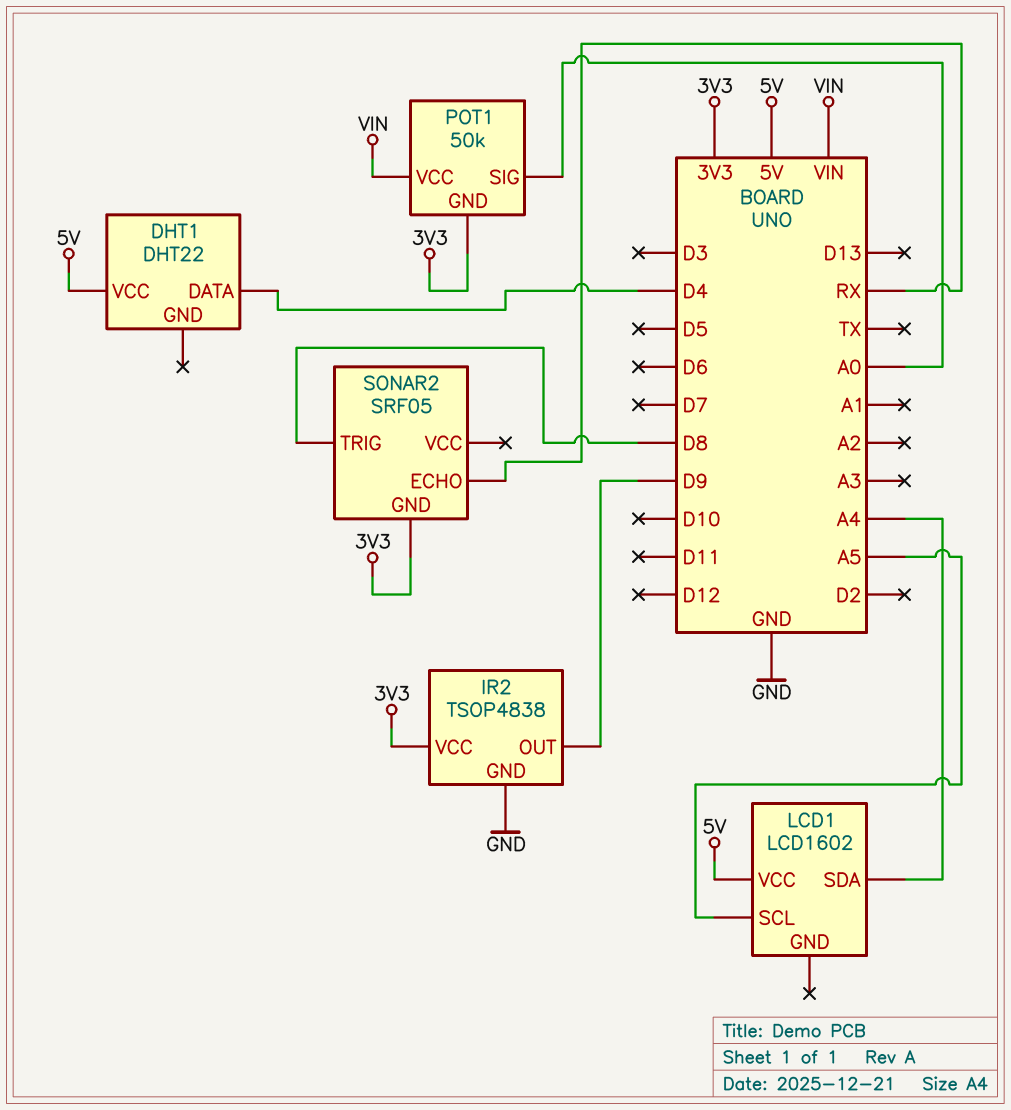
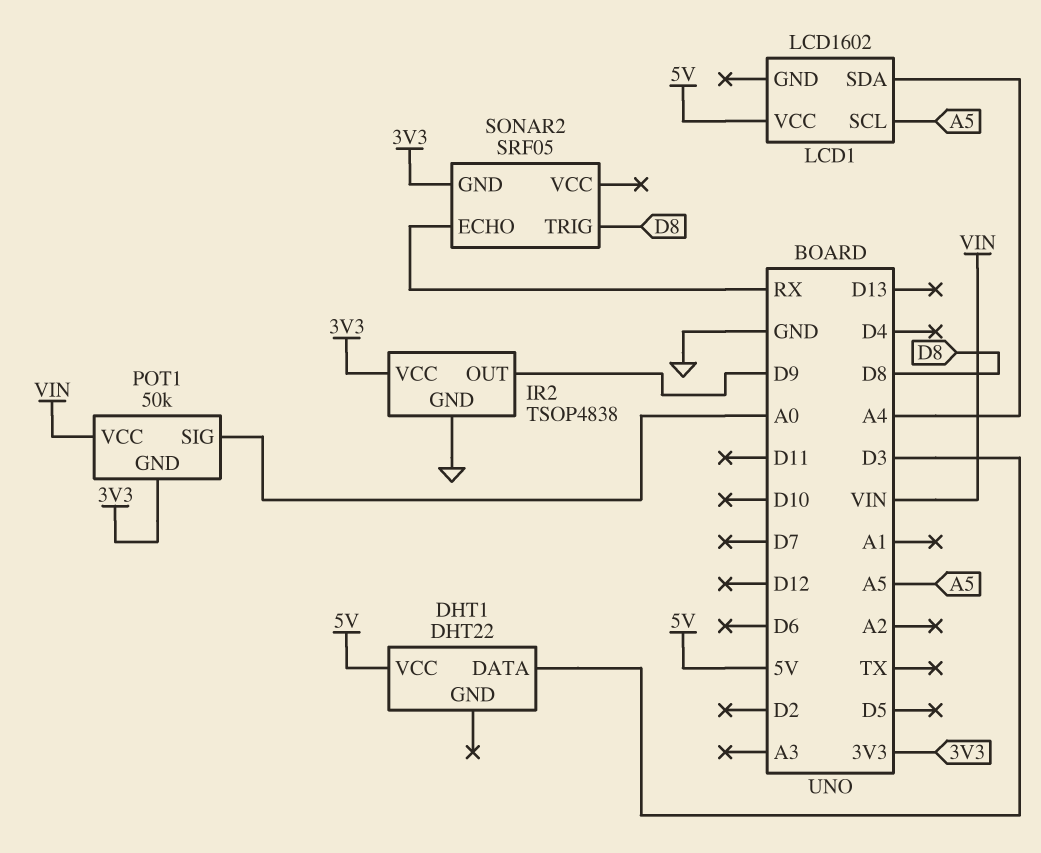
DHT1 pin DATA: D4 -> D3

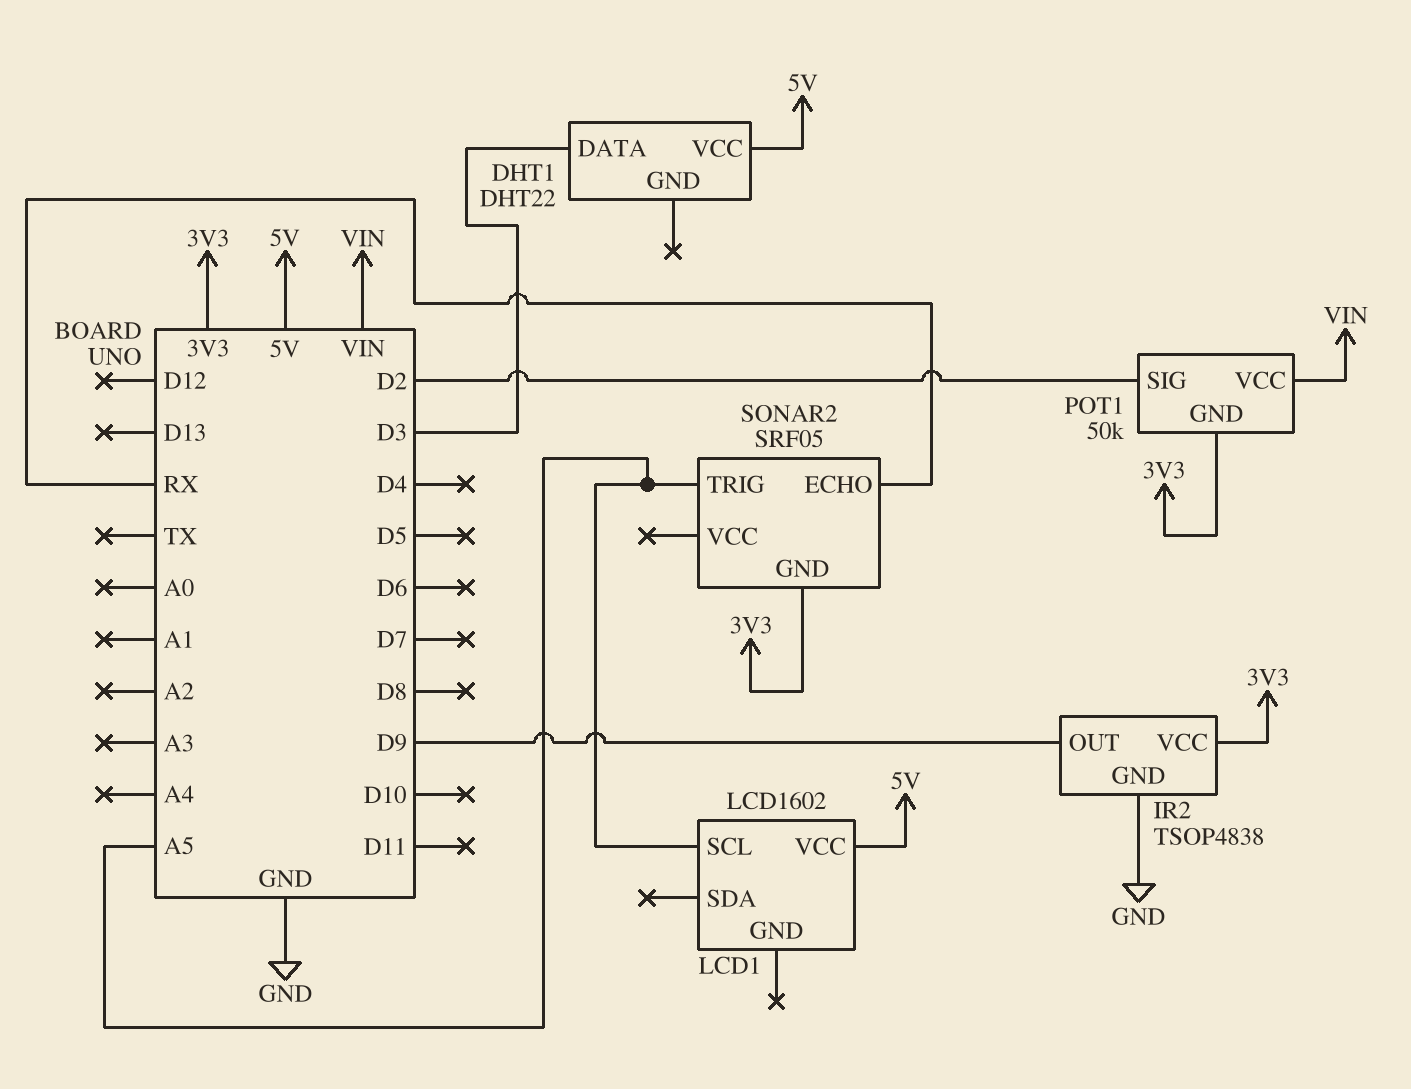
LCD1 pin SDA: A4 -> none
POT1 pin SIG: A0 -> D2
SONAR2 pin TRIG: D8 -> A5

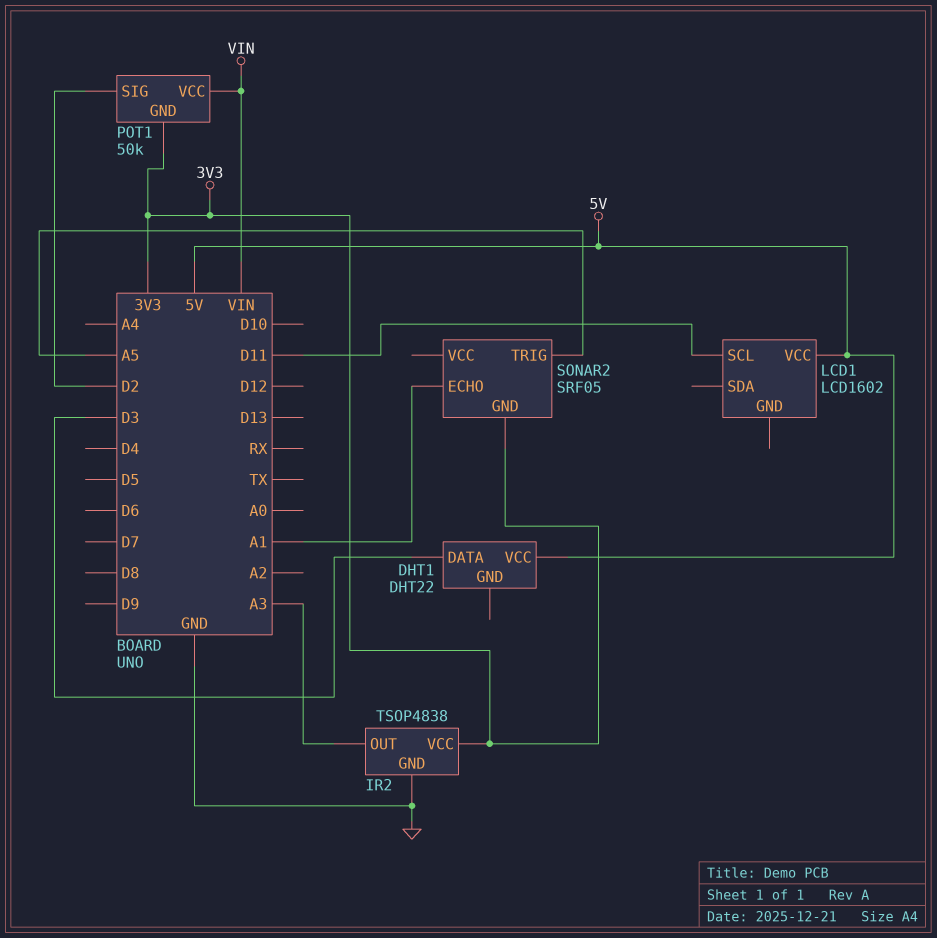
IR2 pin OUT: D9 -> A3
LCD1 pin SCL: A5 -> D11
SONAR2 pin ECHO: RX -> A1

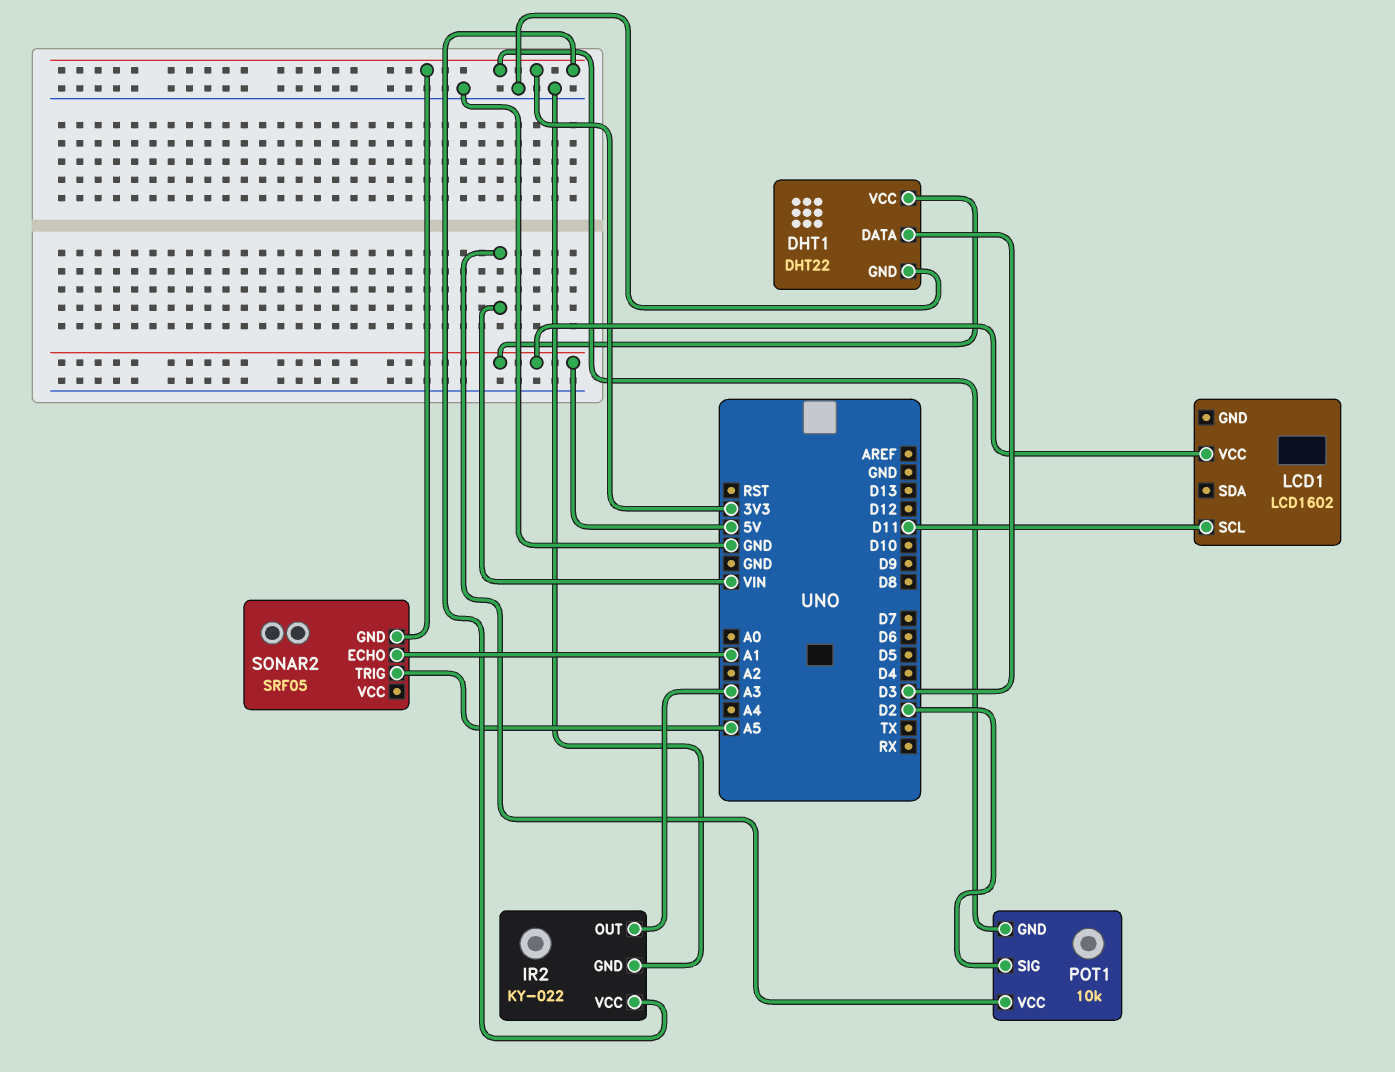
DHT1 pin GND: none -> GND
IR2: TSOP4838 -> KY-022
POT1: 50k -> 10k

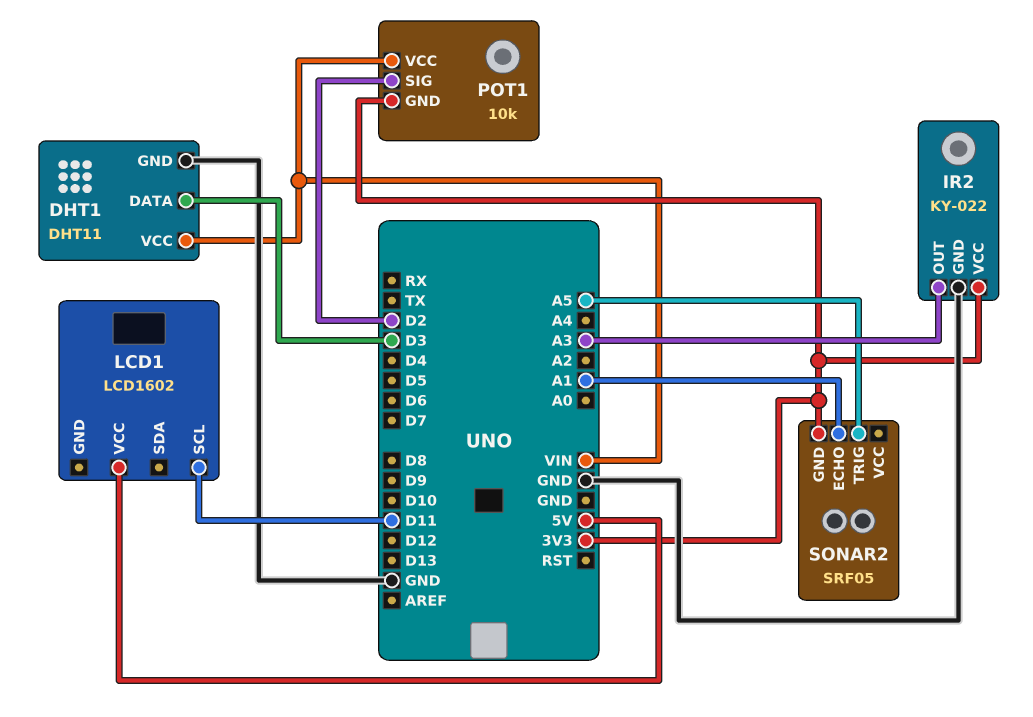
DHT1: DHT22 -> DHT11
DHT1 pin VCC: 5V -> VIN

